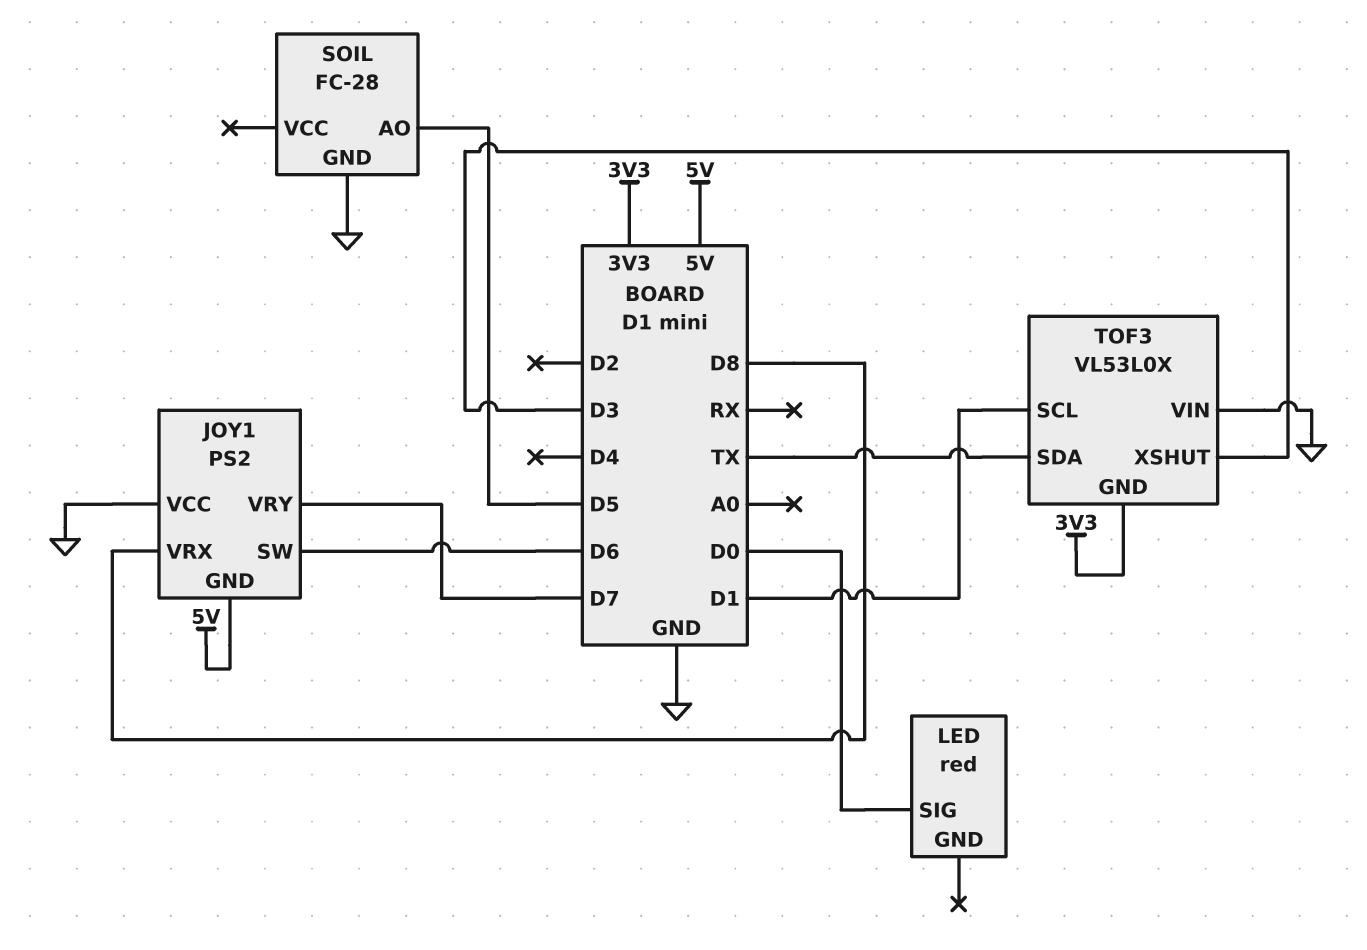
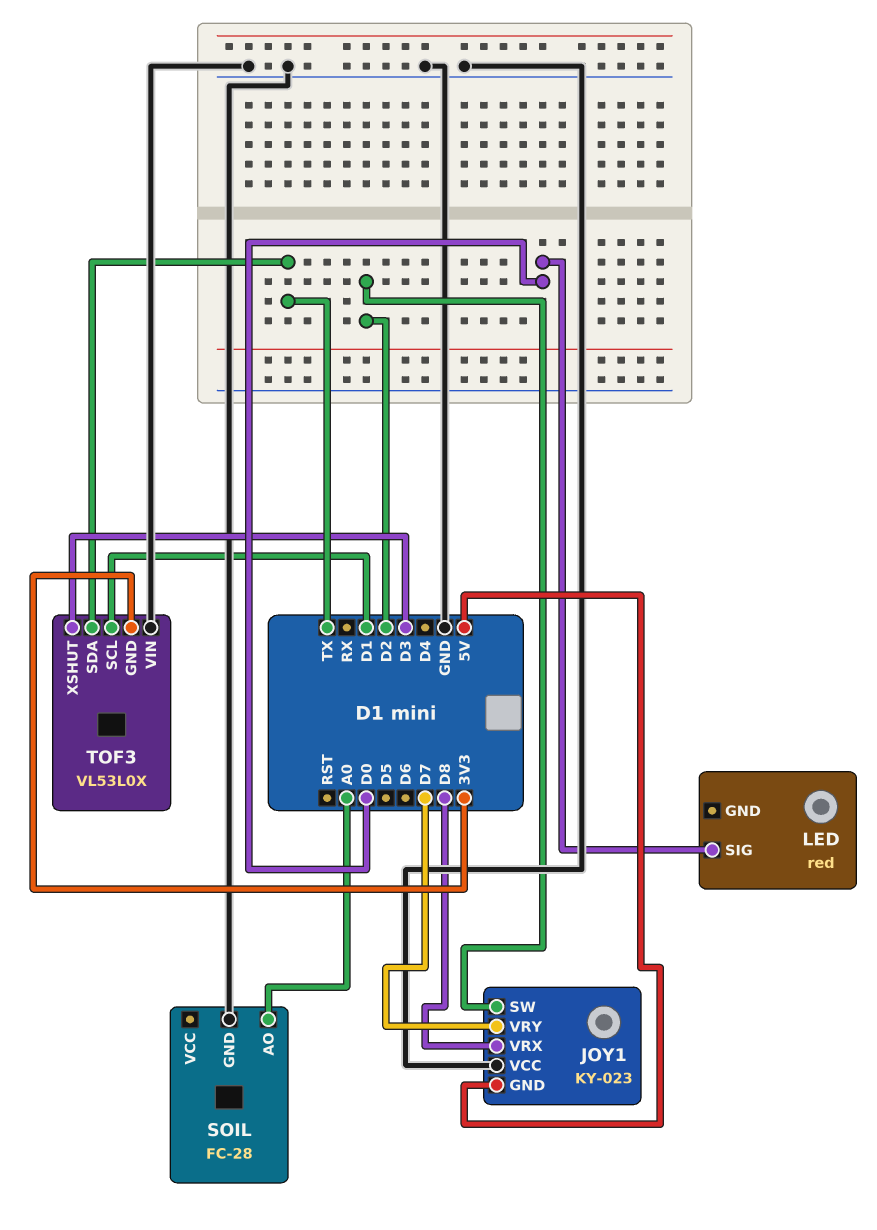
JOY1: PS2 -> KY-023
JOY1 pin SW: D6 -> D2
SOIL pin AO: D5 -> A0

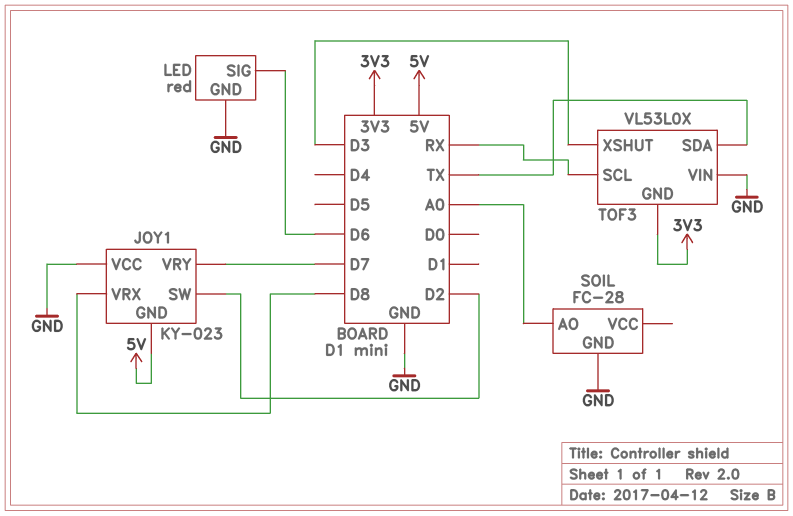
LED pin GND: none -> GND
LED pin SIG: D0 -> D6
TOF3 pin SCL: D1 -> RX

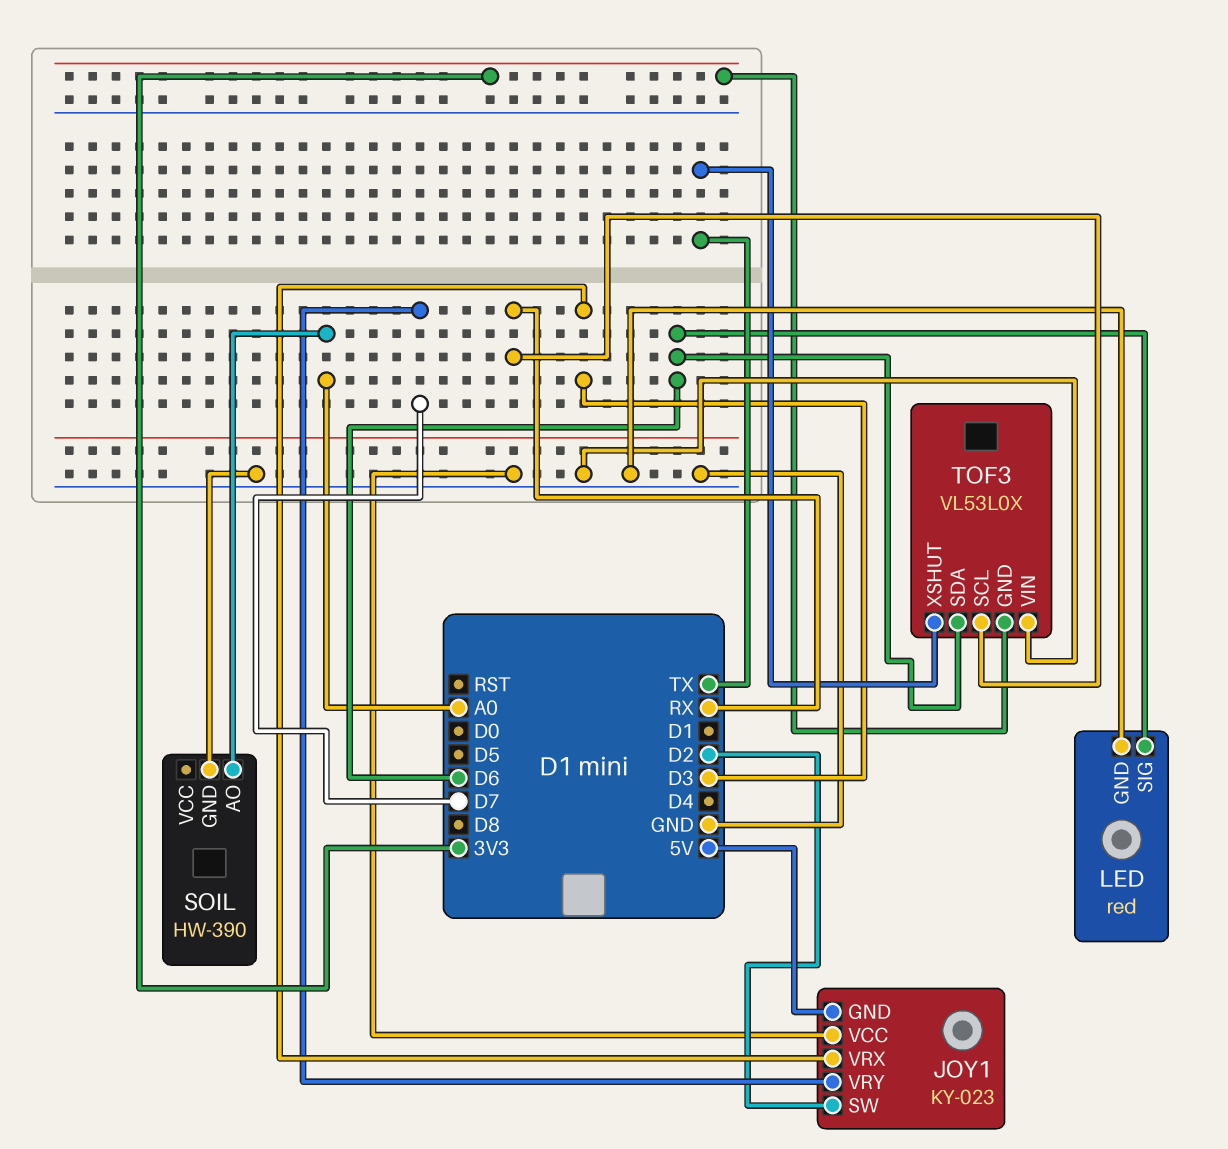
JOY1 pin VRX: D8 -> D3
SOIL: FC-28 -> HW-390
TOF3 pin SDA: TX -> D6
TOF3 pin XSHUT: D3 -> TX

